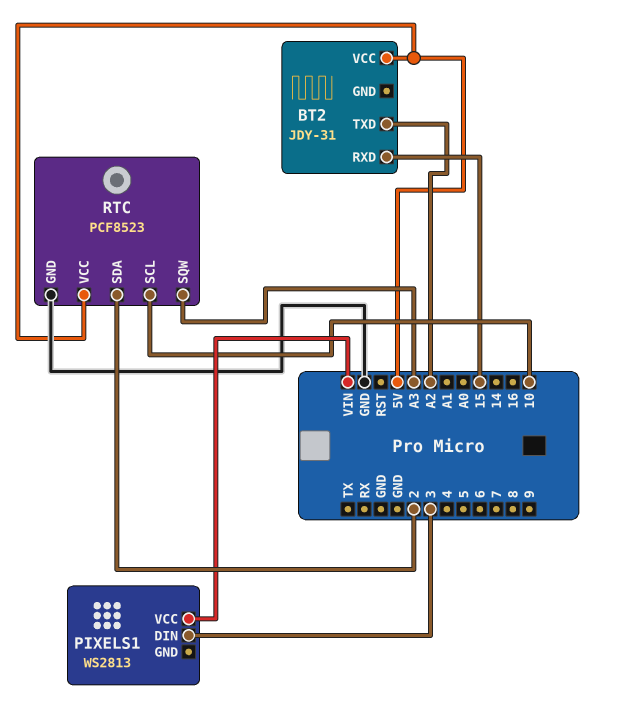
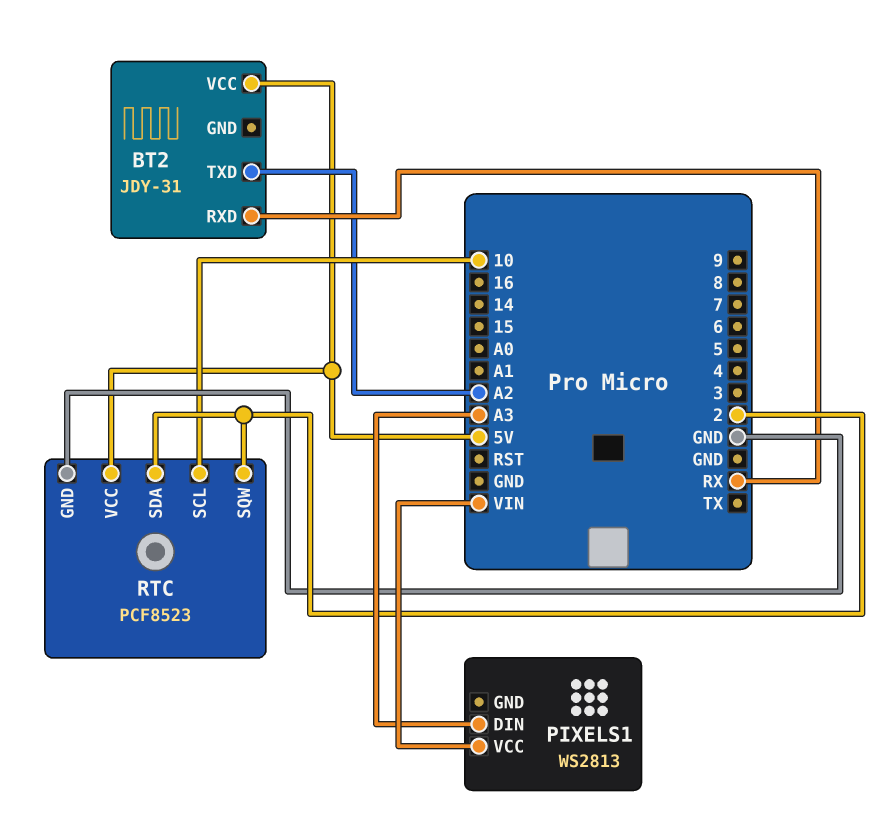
BT2 pin RXD: 15 -> RX
PIXELS1 pin DIN: 3 -> A3
RTC pin SQW: A3 -> 2

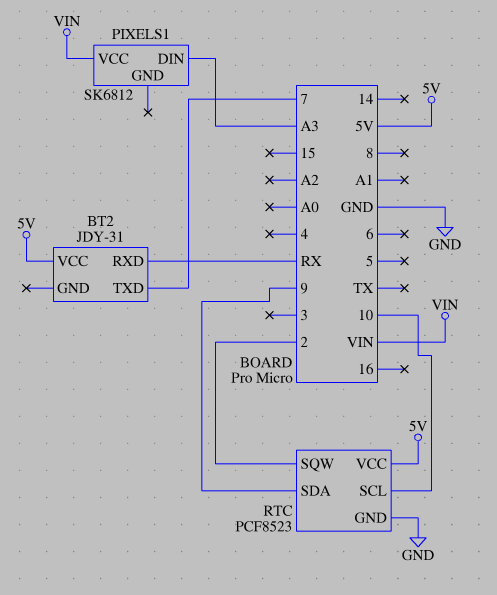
BT2 pin TXD: A2 -> 7
PIXELS1: WS2813 -> SK6812
RTC pin SDA: 2 -> 9

